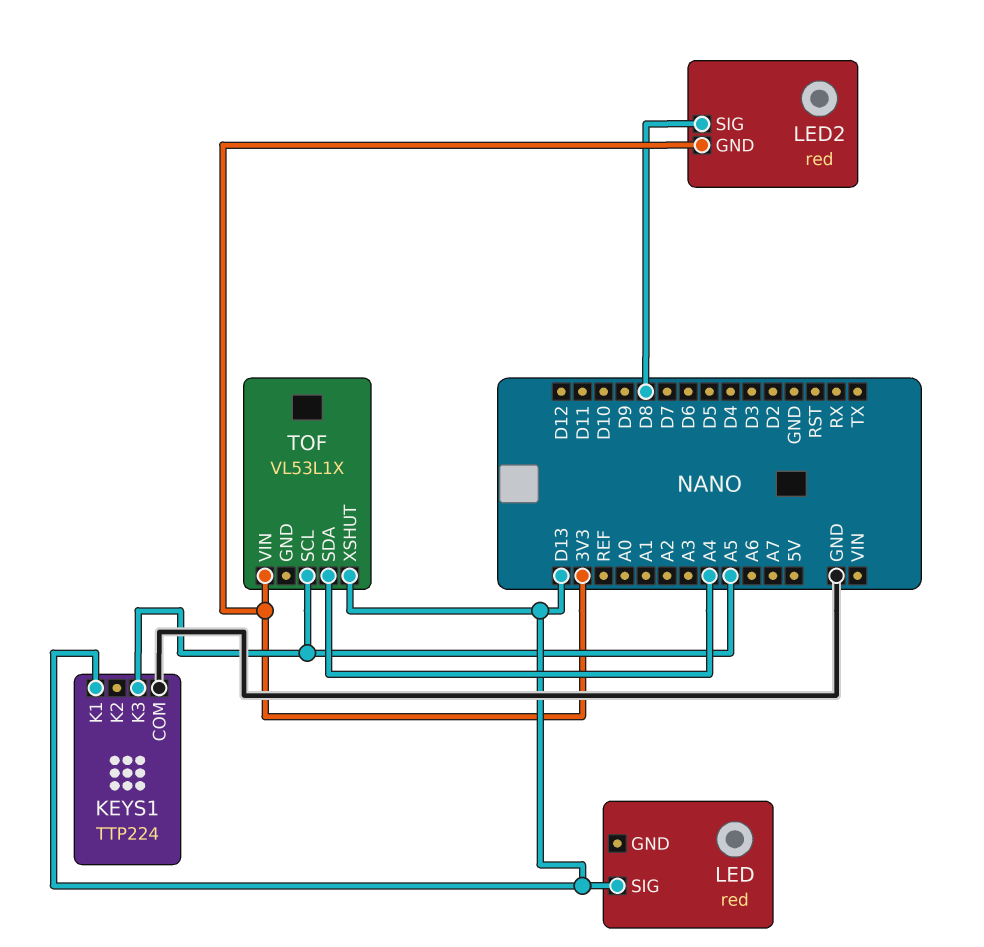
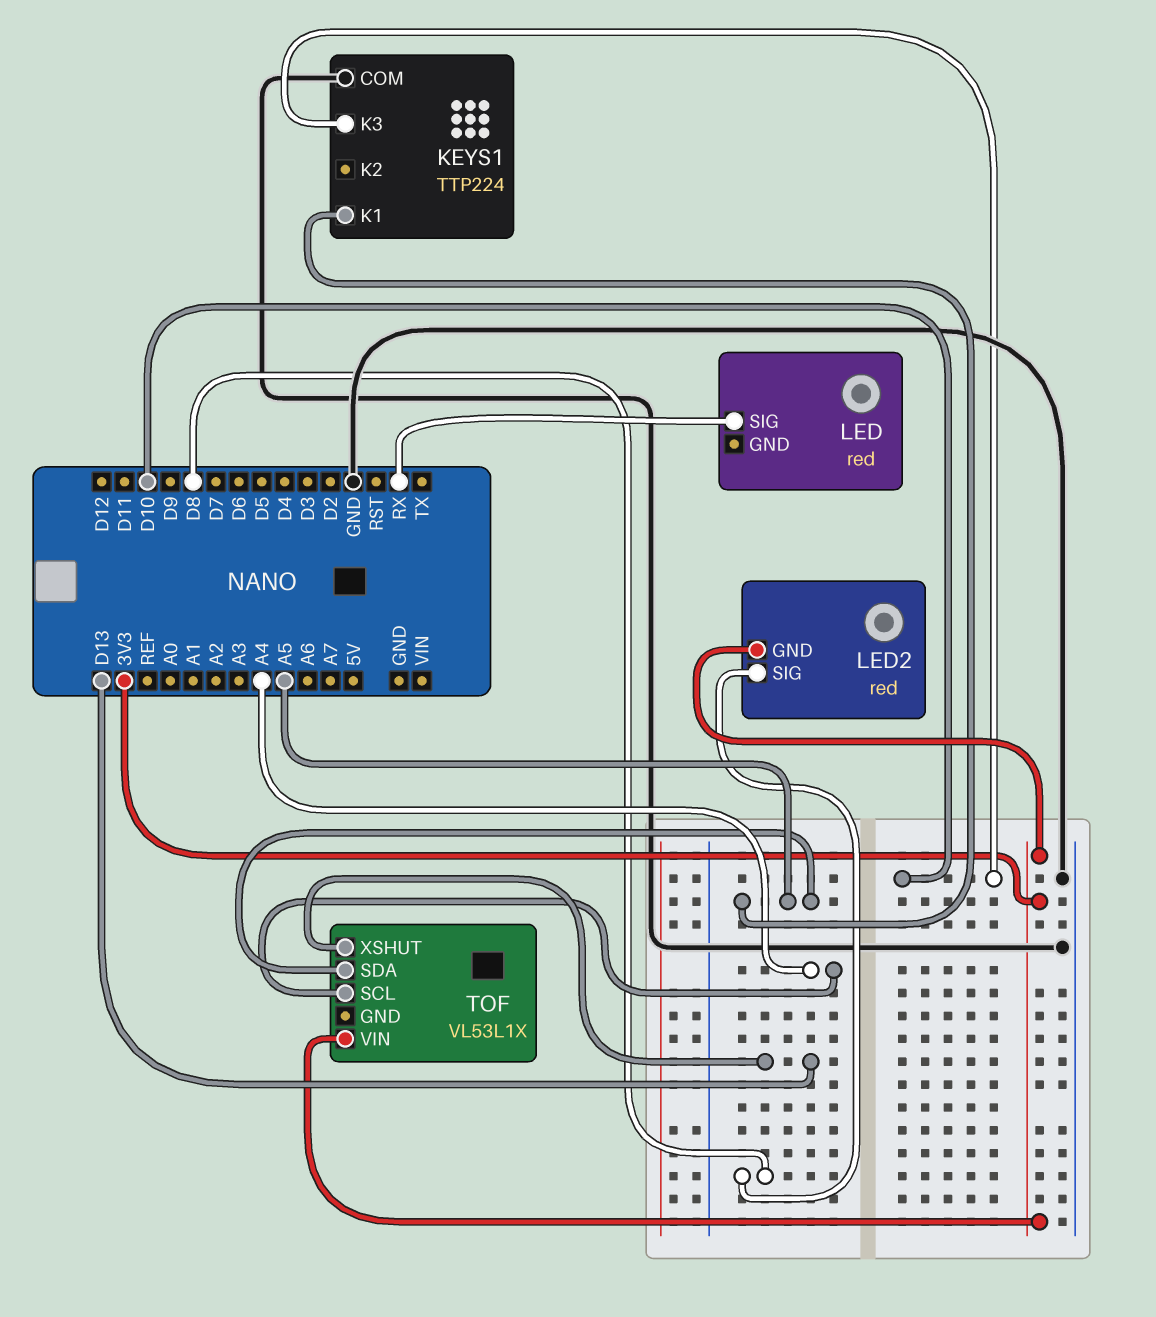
KEYS1 pin K1: D13 -> A5
KEYS1 pin K3: A5 -> D10
LED pin SIG: D13 -> RX
TOF pin SCL: A5 -> A4
TOF pin SDA: A4 -> A5

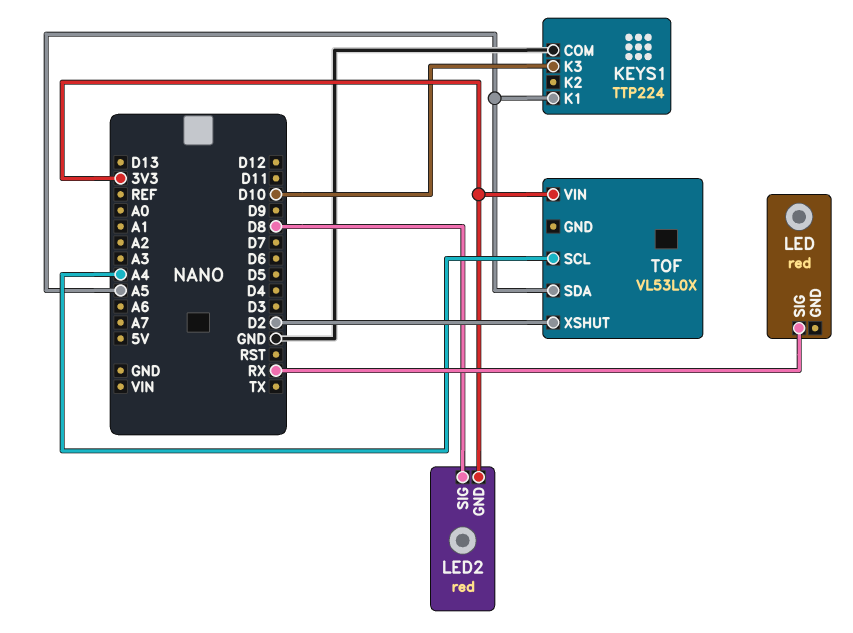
TOF: VL53L1X -> VL53L0X
TOF pin XSHUT: D13 -> D2

